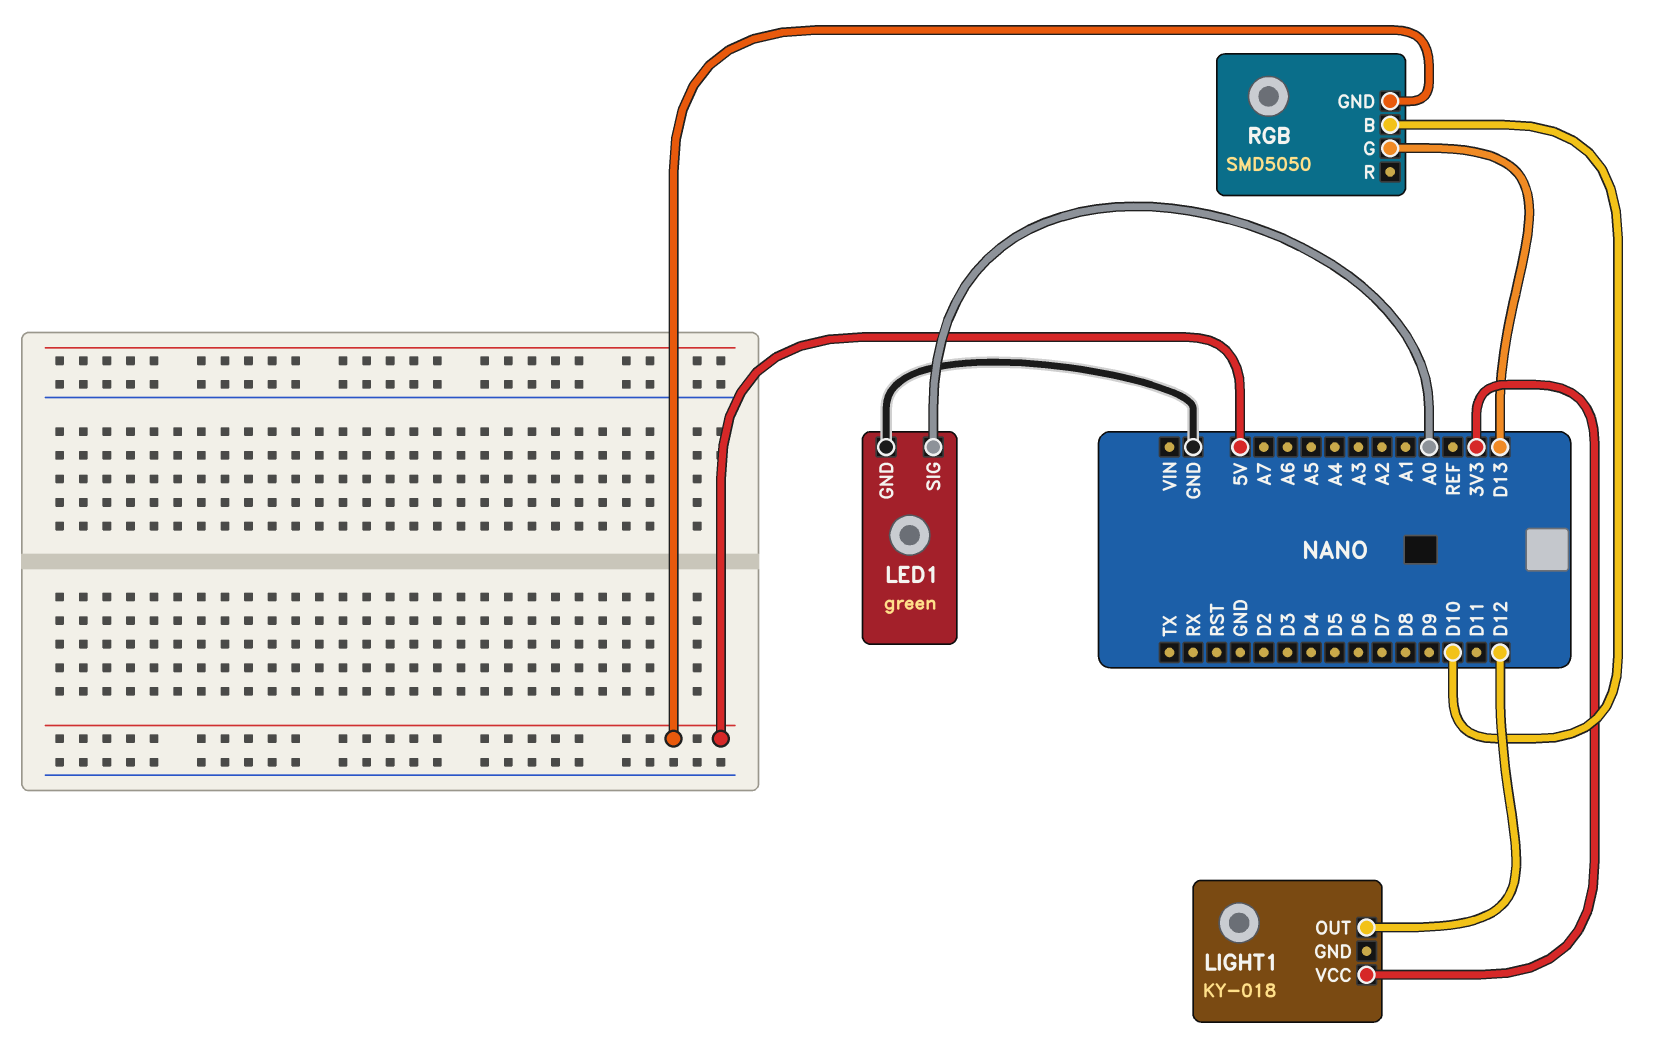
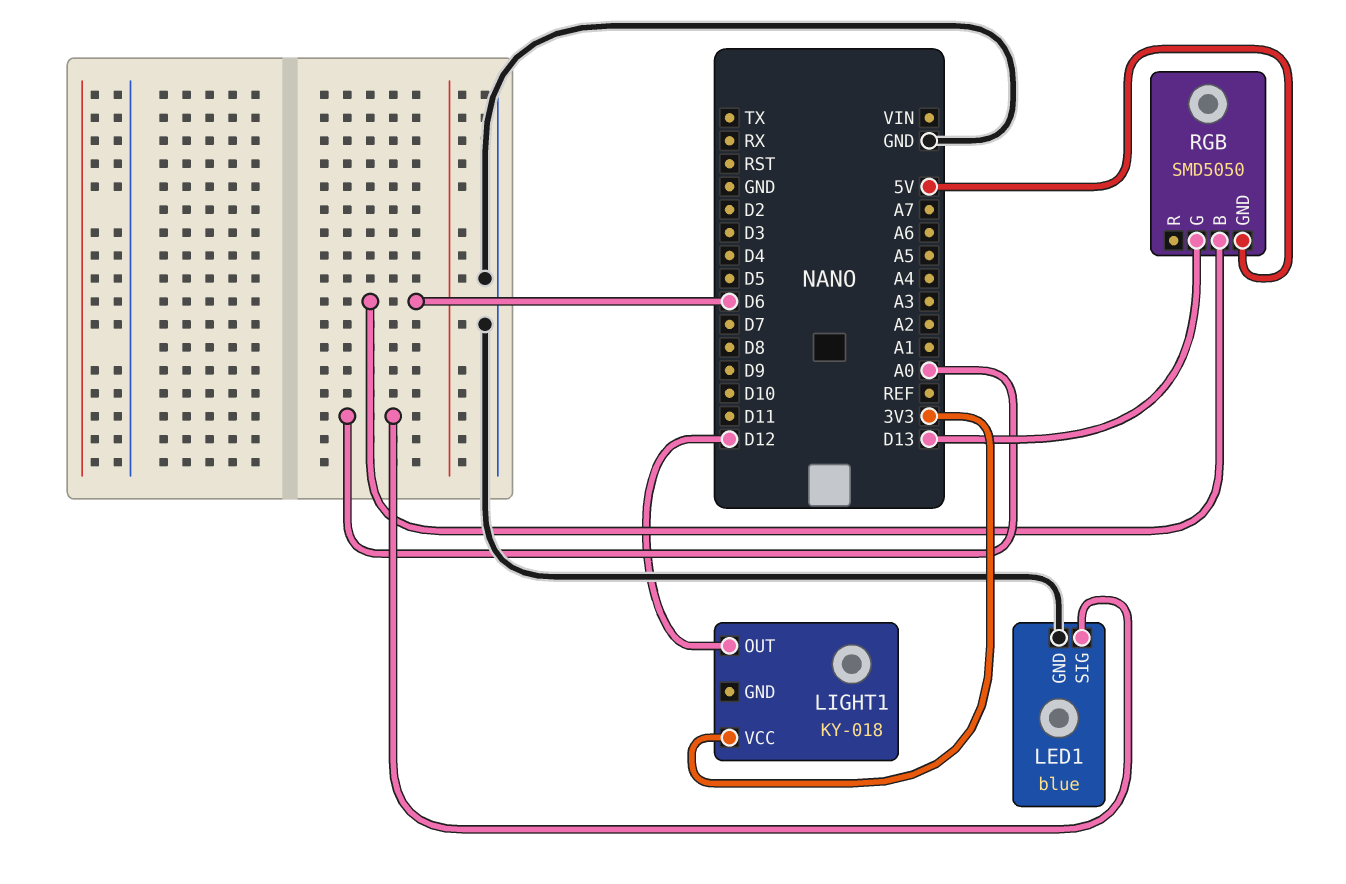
LED1: green -> blue
RGB pin B: D10 -> D6

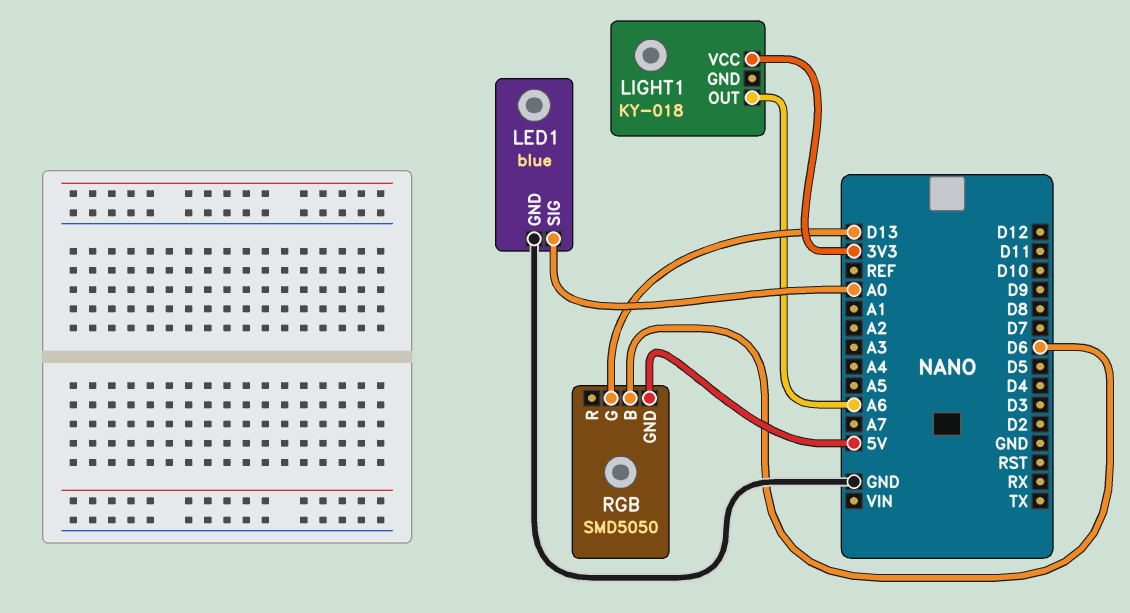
LIGHT1 pin OUT: D12 -> A6

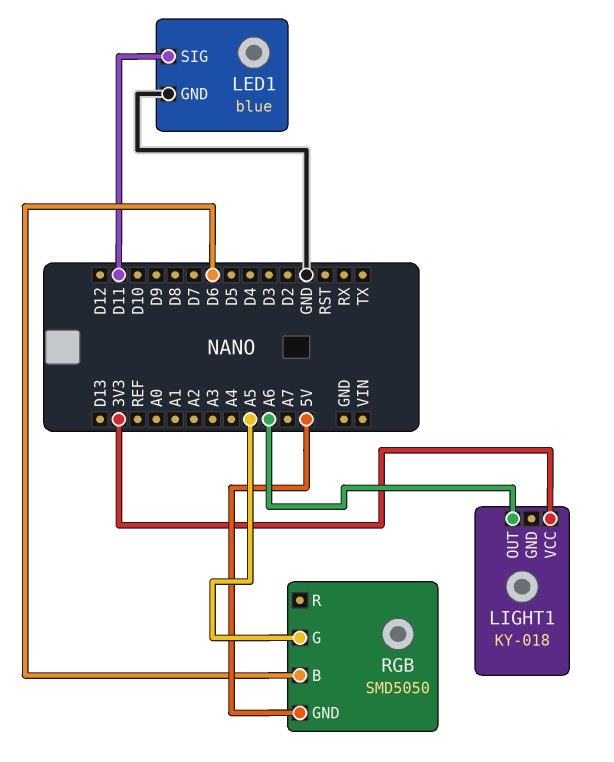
LED1 pin SIG: A0 -> D11
RGB pin G: D13 -> A5

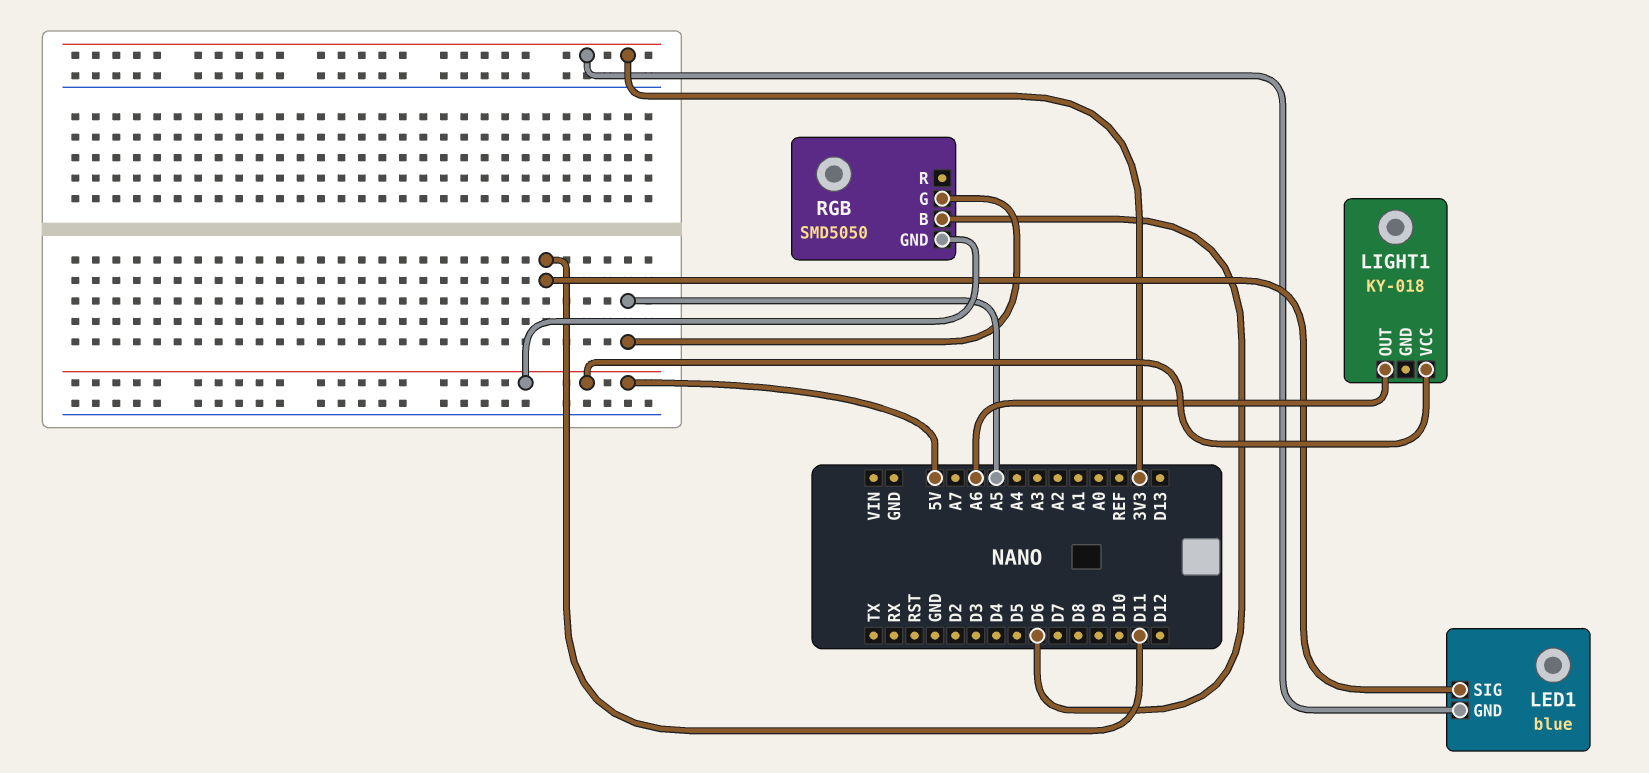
LED1 pin GND: GND -> 3V3
LIGHT1 pin VCC: 3V3 -> 5V

